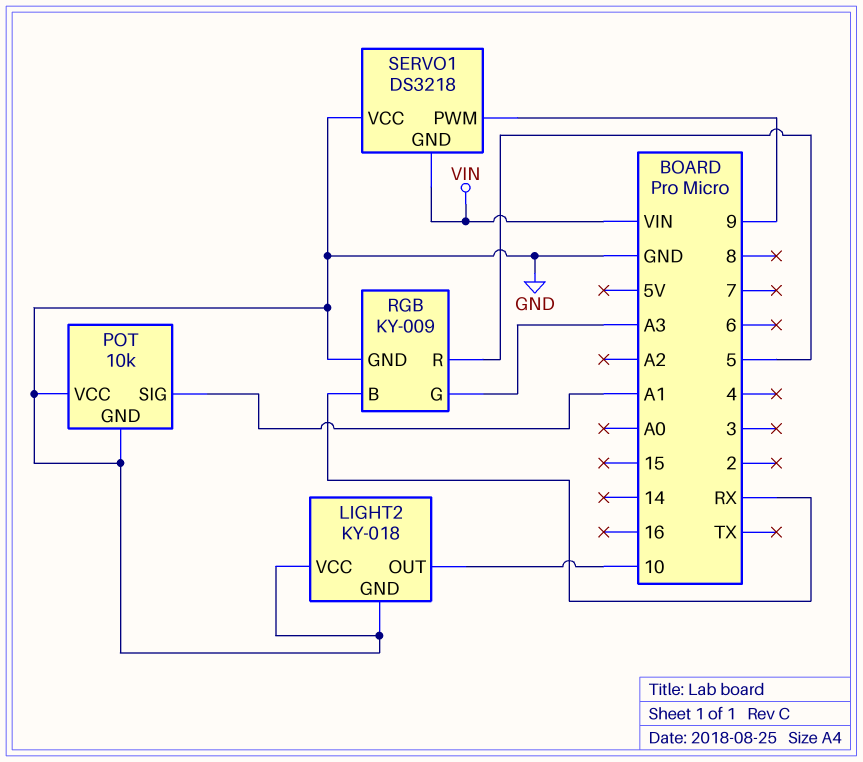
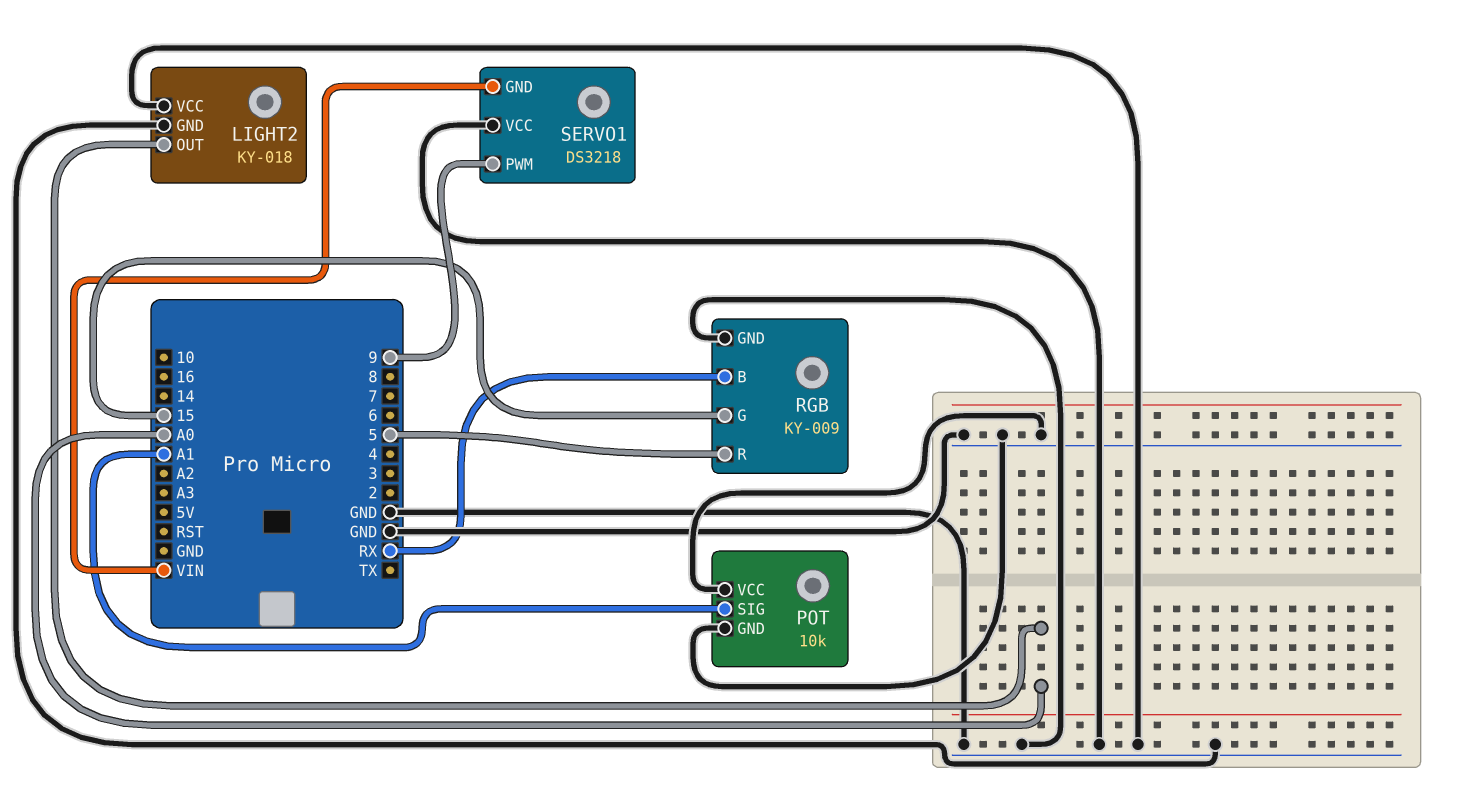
LIGHT2 pin OUT: 10 -> A0
RGB pin G: A3 -> 15

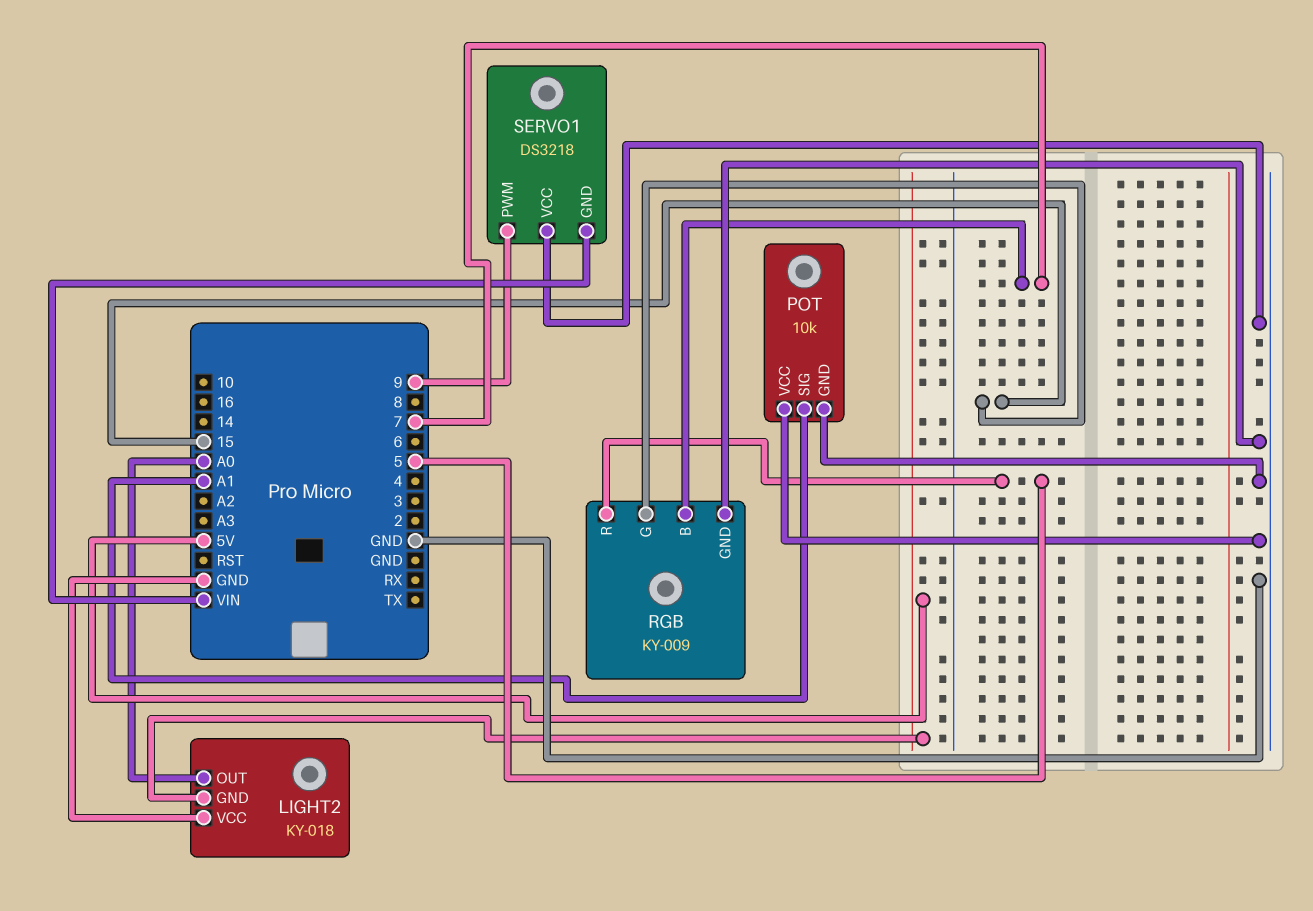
LIGHT2 pin GND: GND -> 5V
RGB pin B: RX -> 7

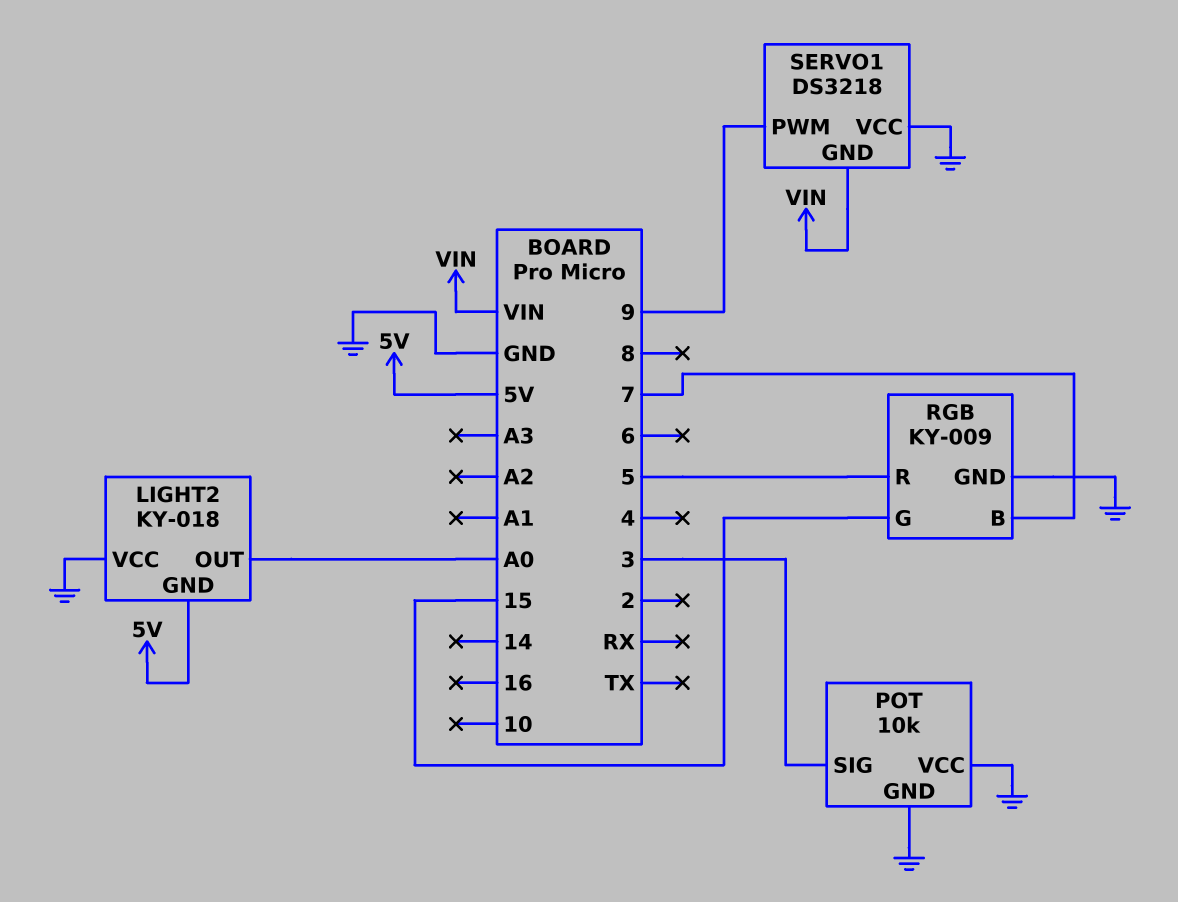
POT pin SIG: A1 -> 3

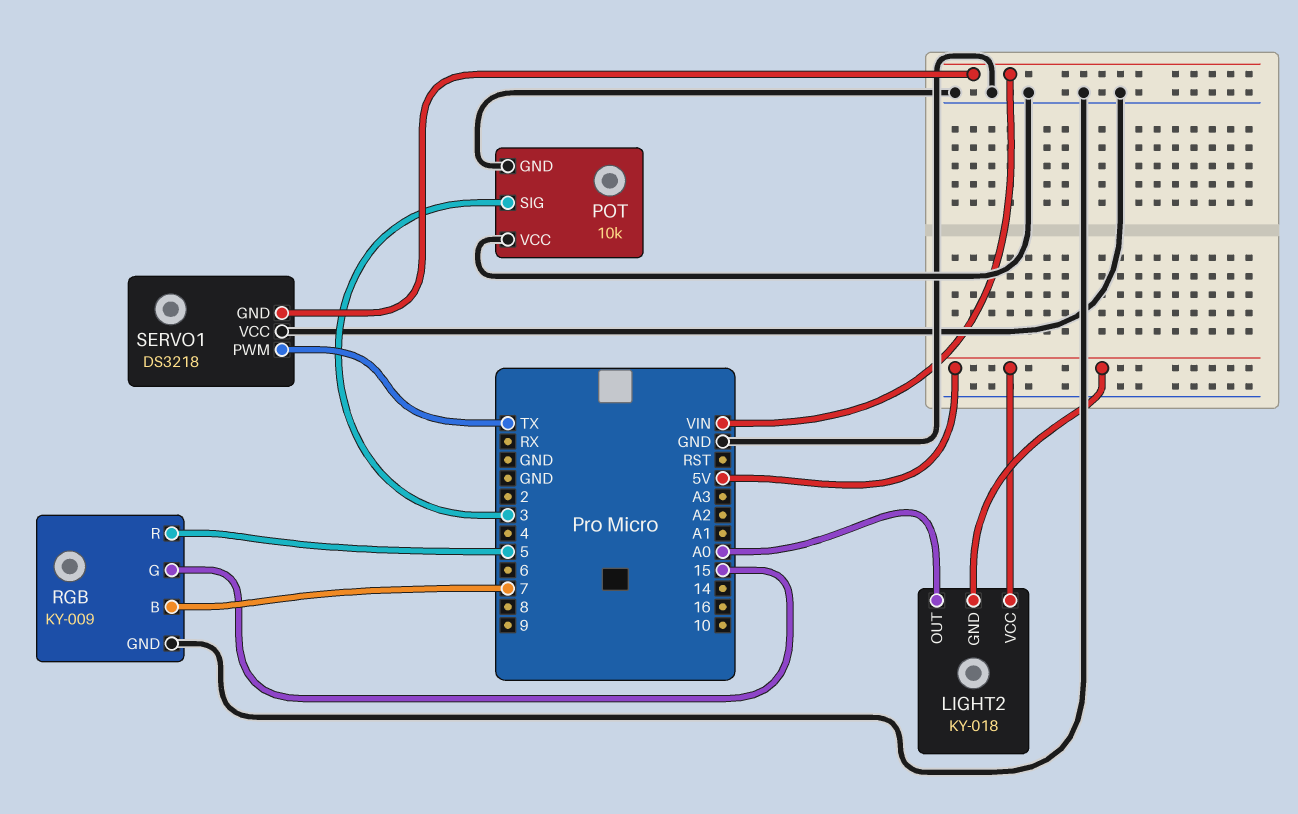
LIGHT2 pin VCC: GND -> 5V
SERVO1 pin PWM: 9 -> TX

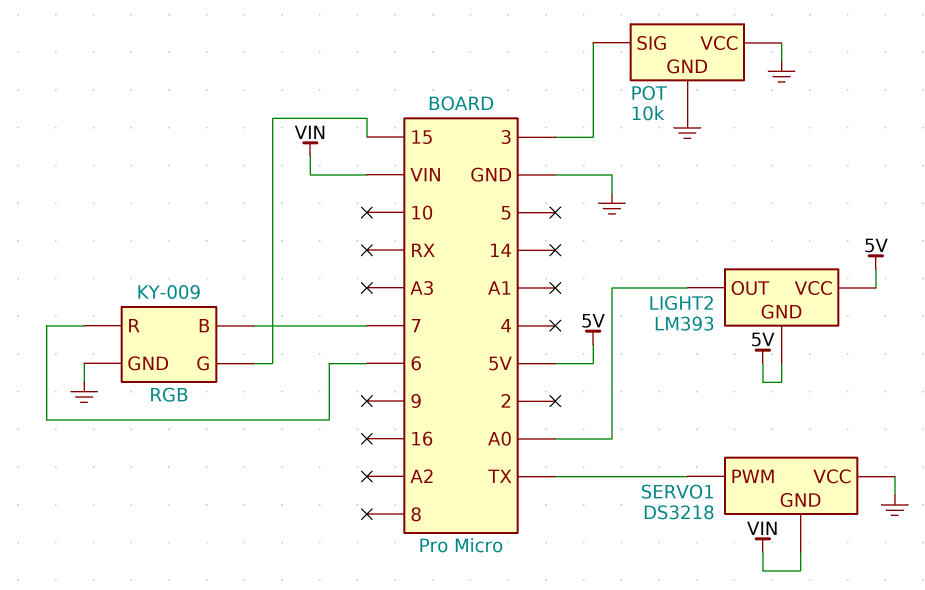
LIGHT2: KY-018 -> LM393
RGB pin R: 5 -> 6

